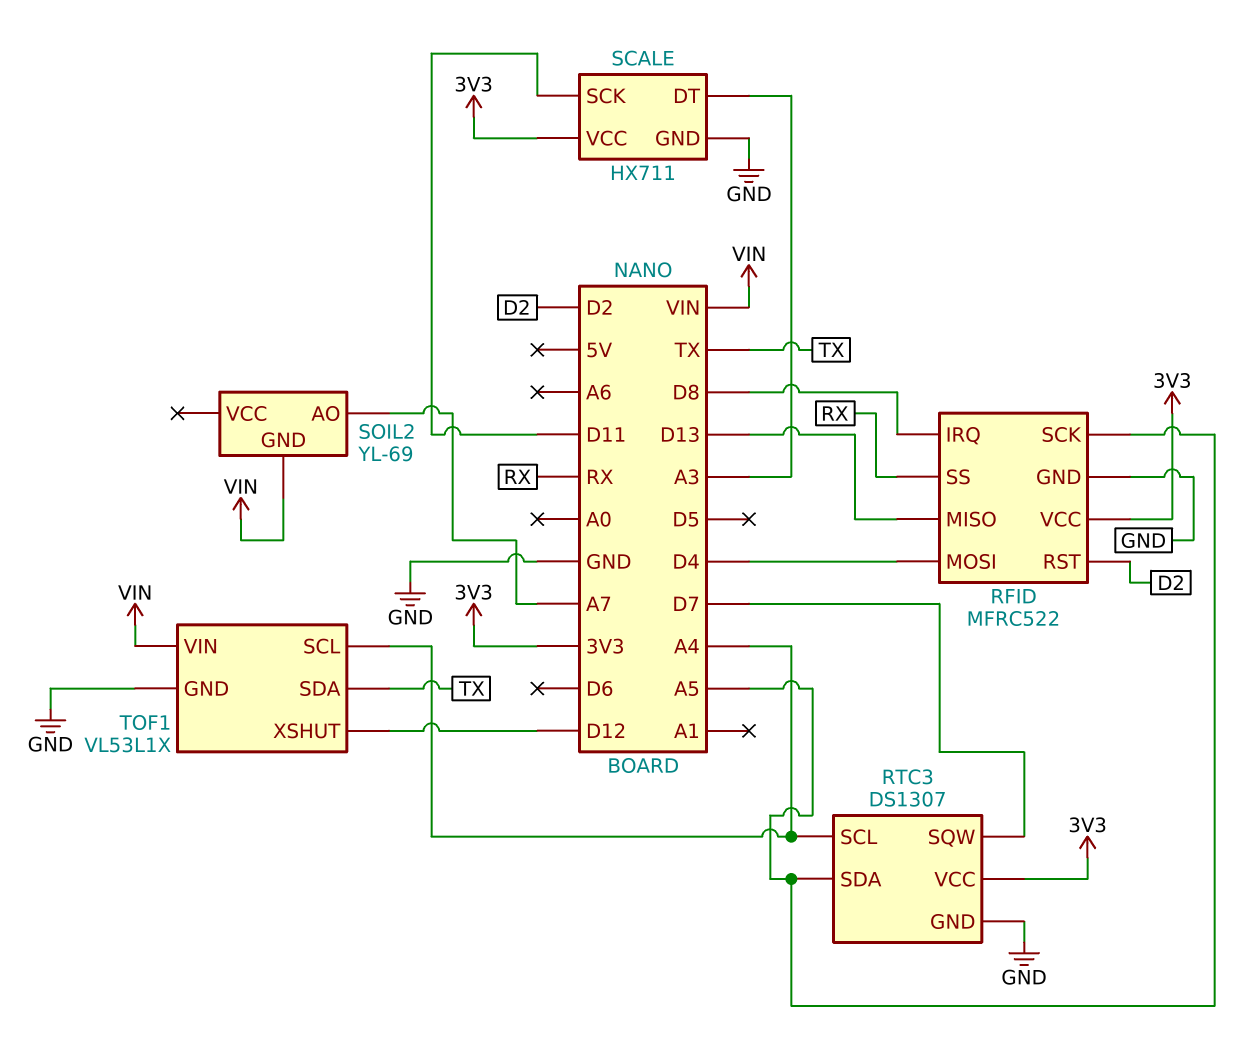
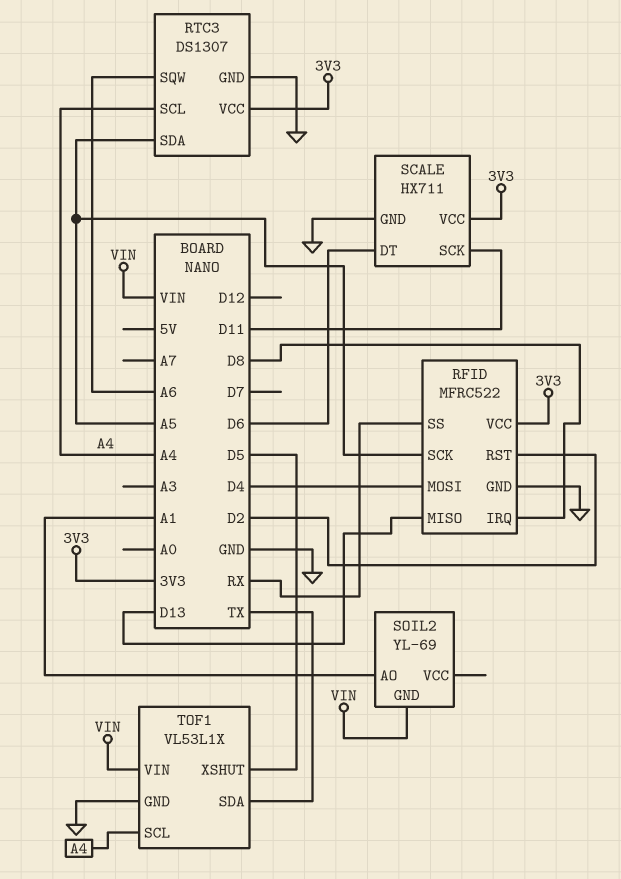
RTC3 pin SQW: D7 -> A6
SCALE pin DT: A3 -> D6
SOIL2 pin AO: A7 -> A1
TOF1 pin XSHUT: D12 -> D5

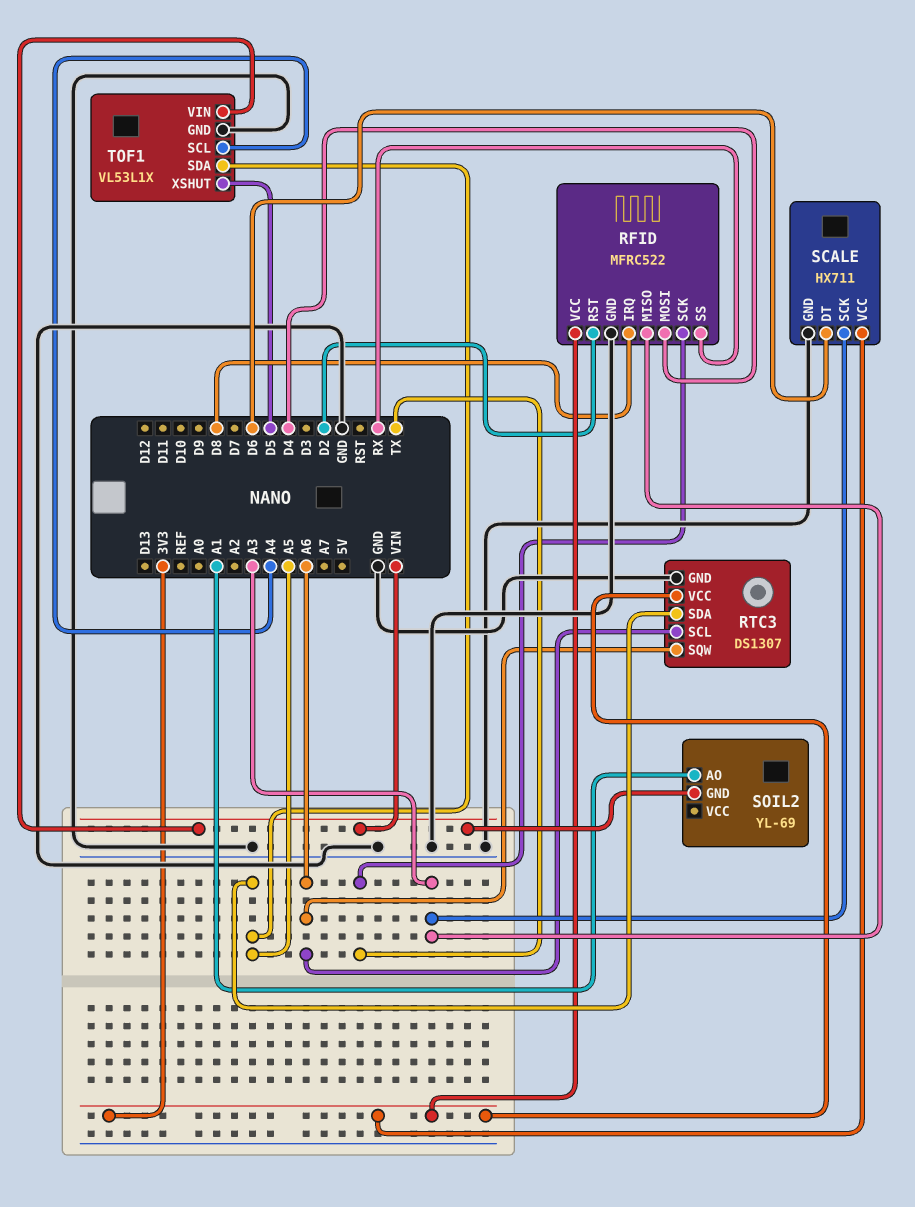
RFID pin MISO: D13 -> A3
RFID pin SCK: A5 -> TX
RTC3 pin SCL: A4 -> A6
SCALE pin SCK: D11 -> A3
TOF1 pin SDA: TX -> A5

